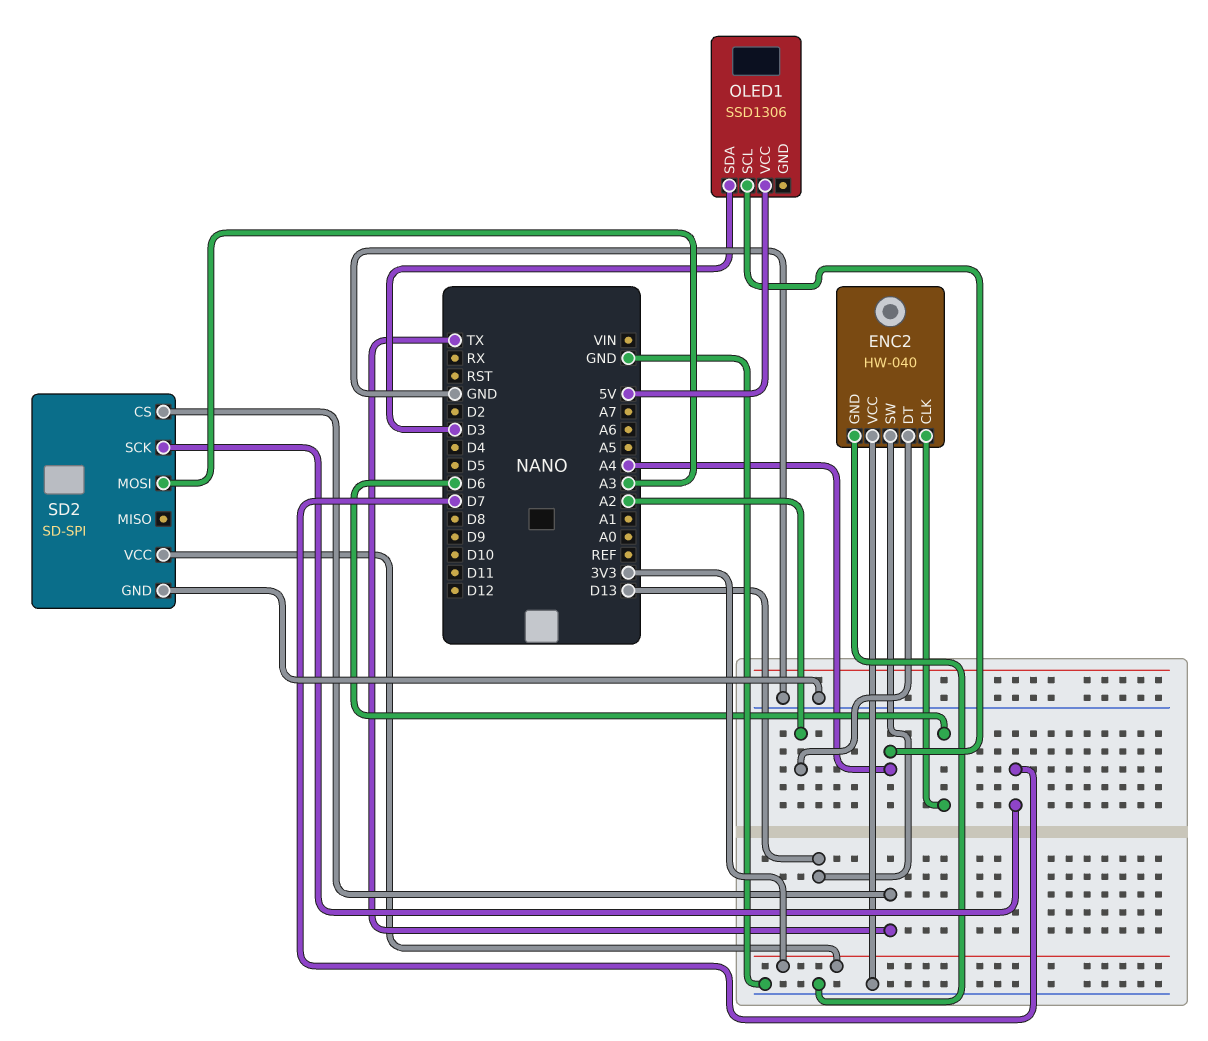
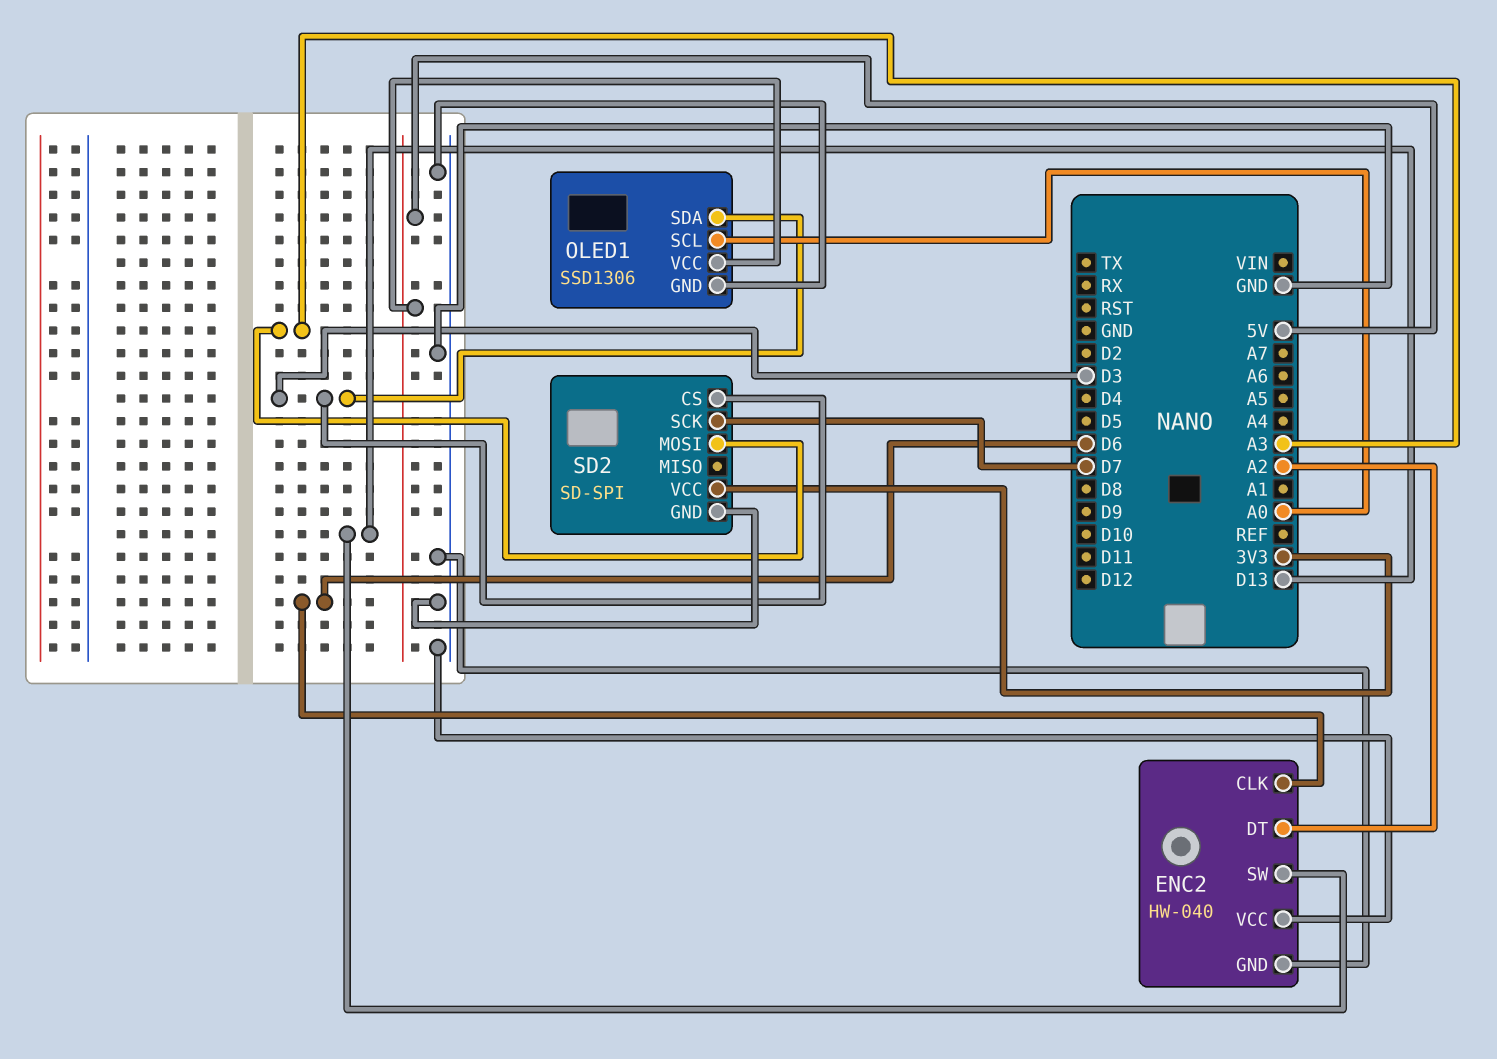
OLED1 pin GND: none -> GND
OLED1 pin SCL: A4 -> A0
SD2 pin CS: TX -> D3

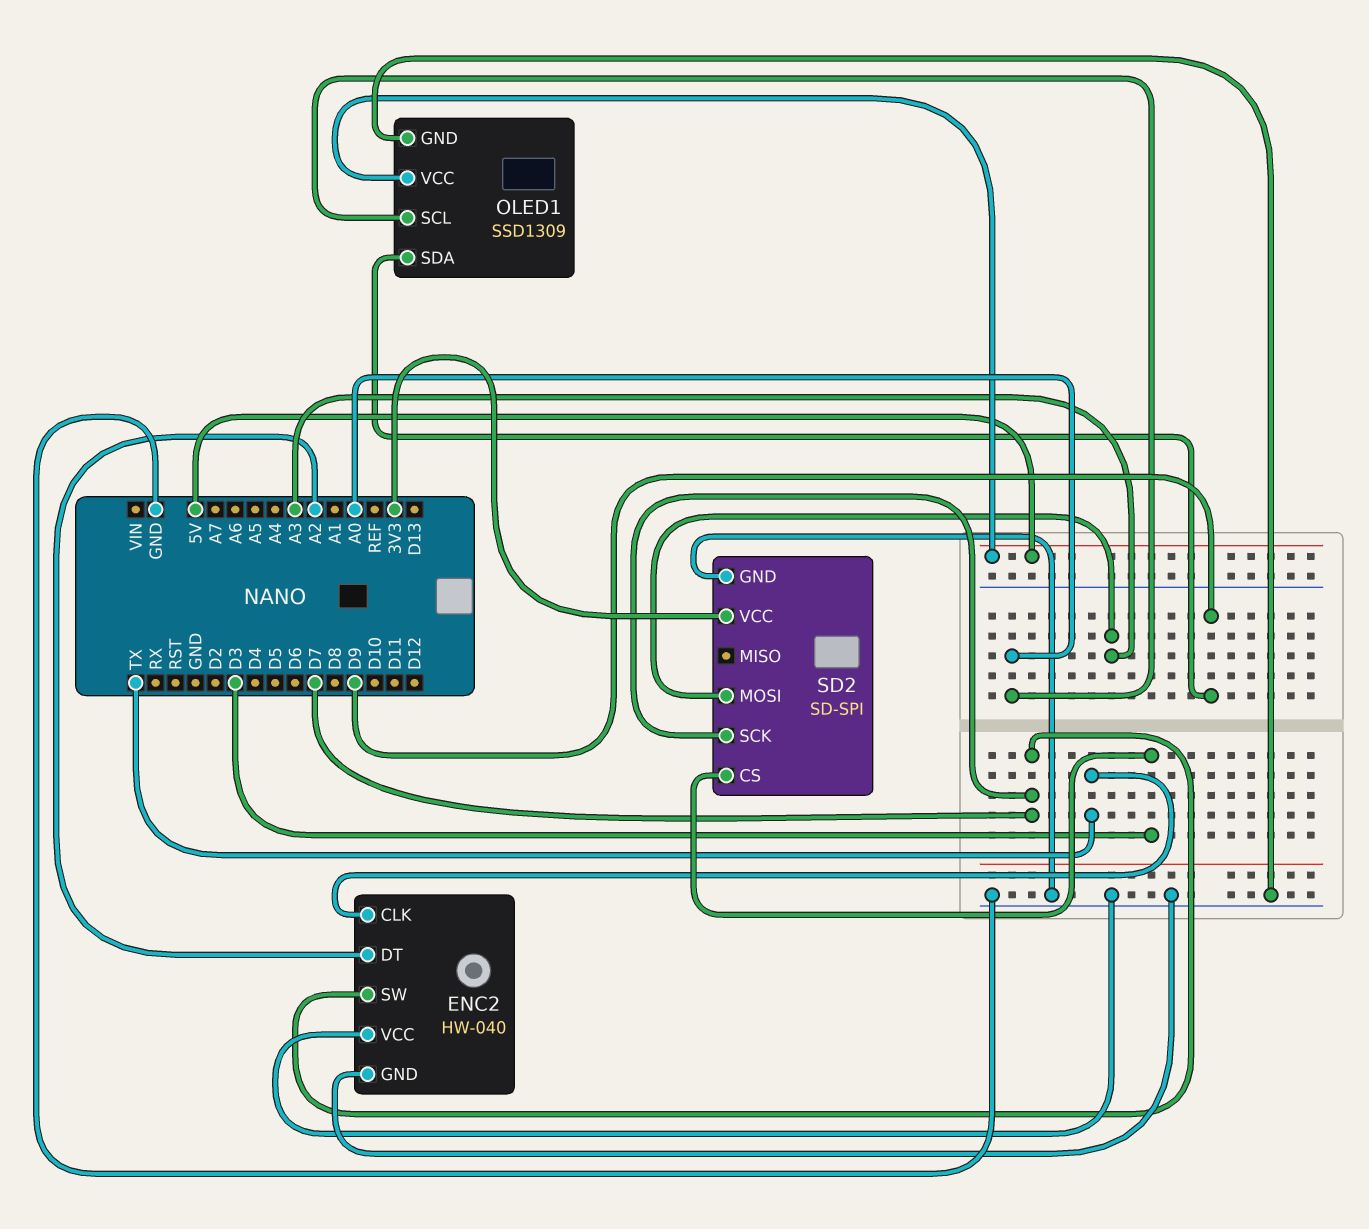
ENC2 pin CLK: D6 -> TX
ENC2 pin SW: D13 -> D7
OLED1: SSD1306 -> SSD1309
OLED1 pin SDA: D3 -> D9

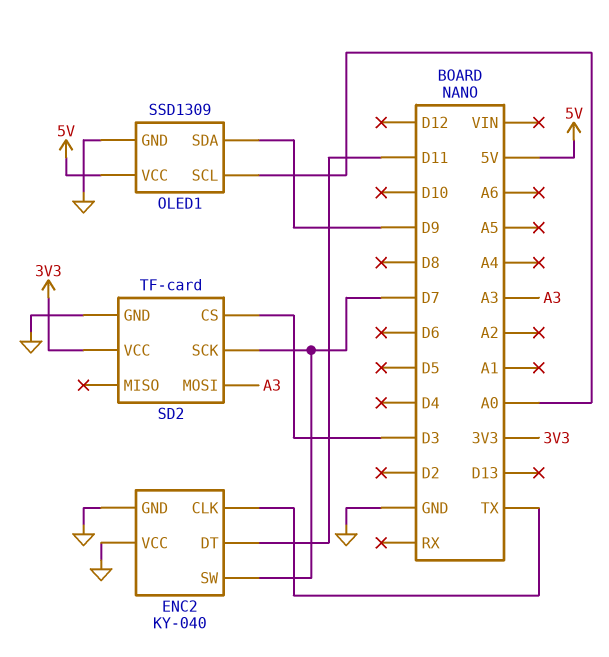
ENC2: HW-040 -> KY-040
ENC2 pin DT: A2 -> D11
SD2: SD-SPI -> TF-card

